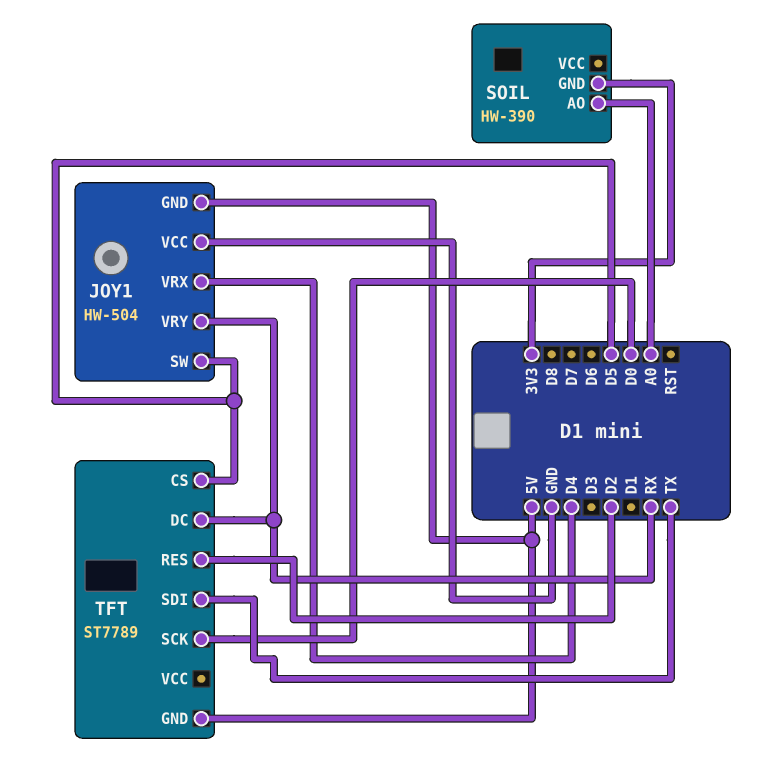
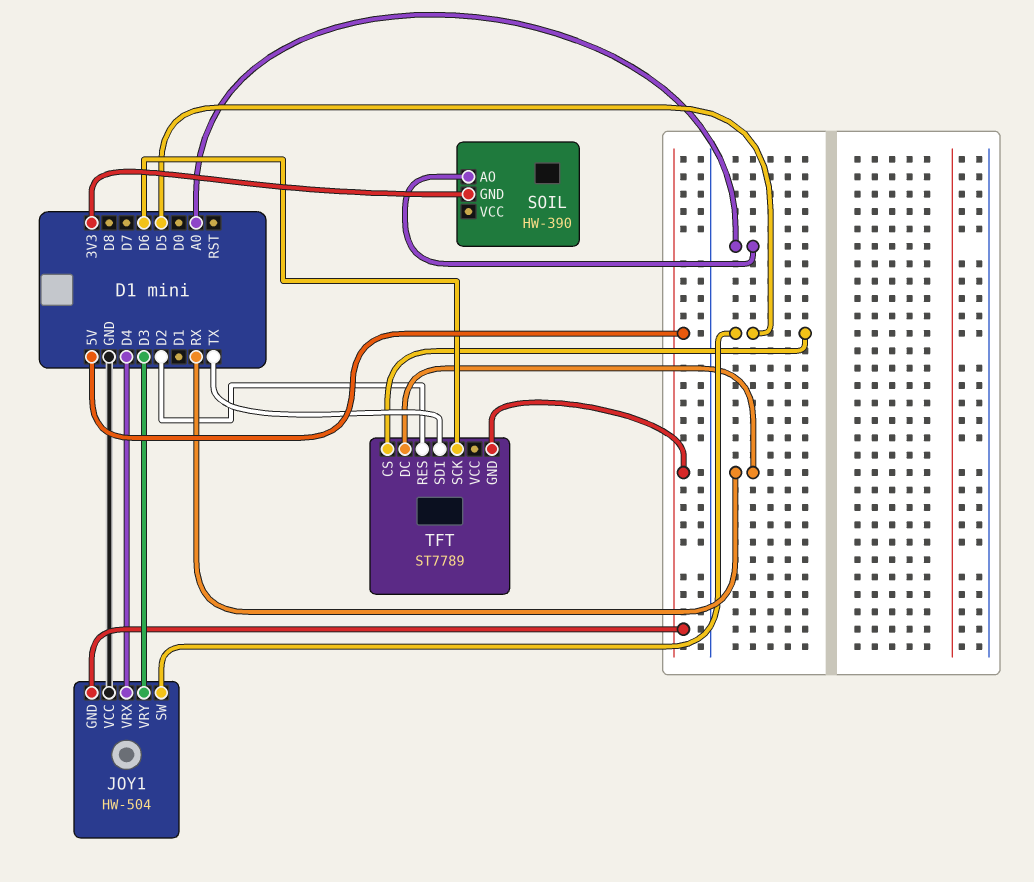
JOY1 pin VRY: RX -> D3
TFT pin SCK: D0 -> D6

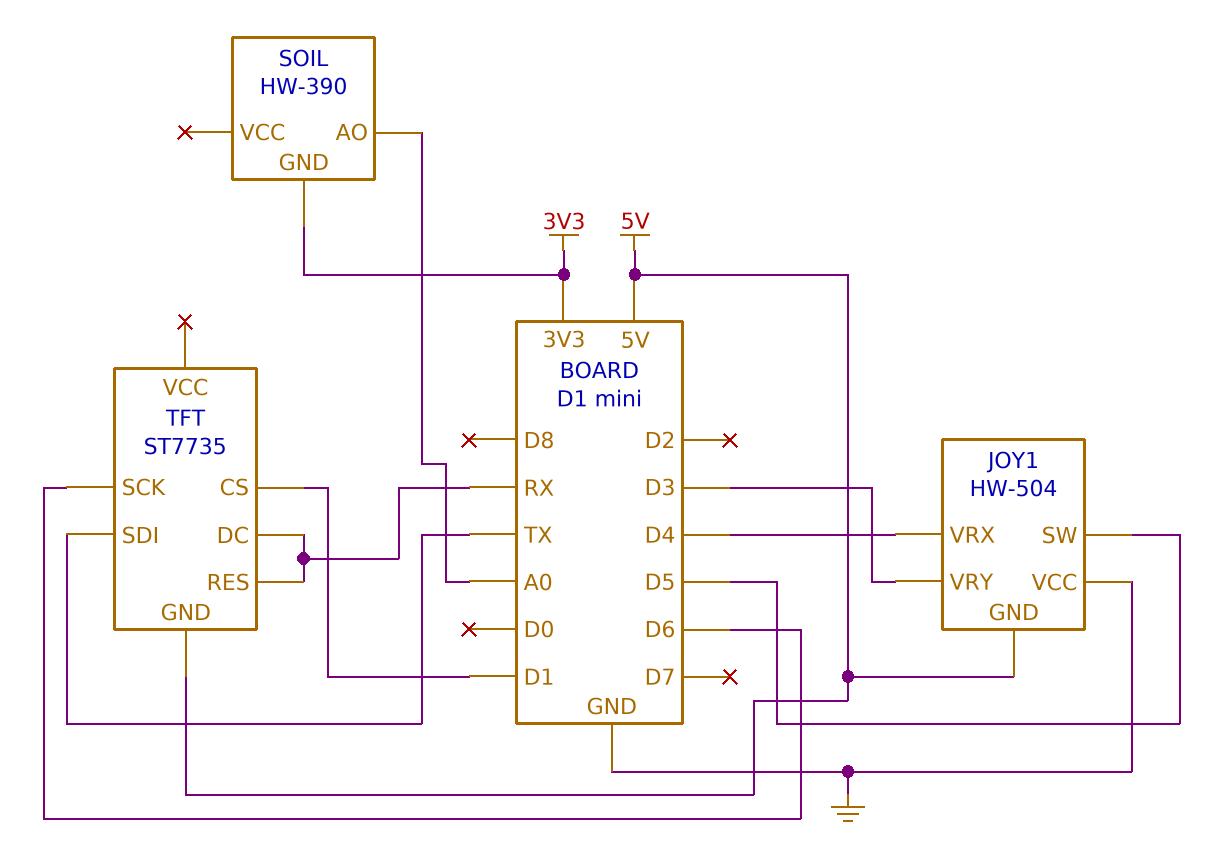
TFT: ST7789 -> ST7735
TFT pin CS: D5 -> D1
TFT pin RES: D2 -> RX

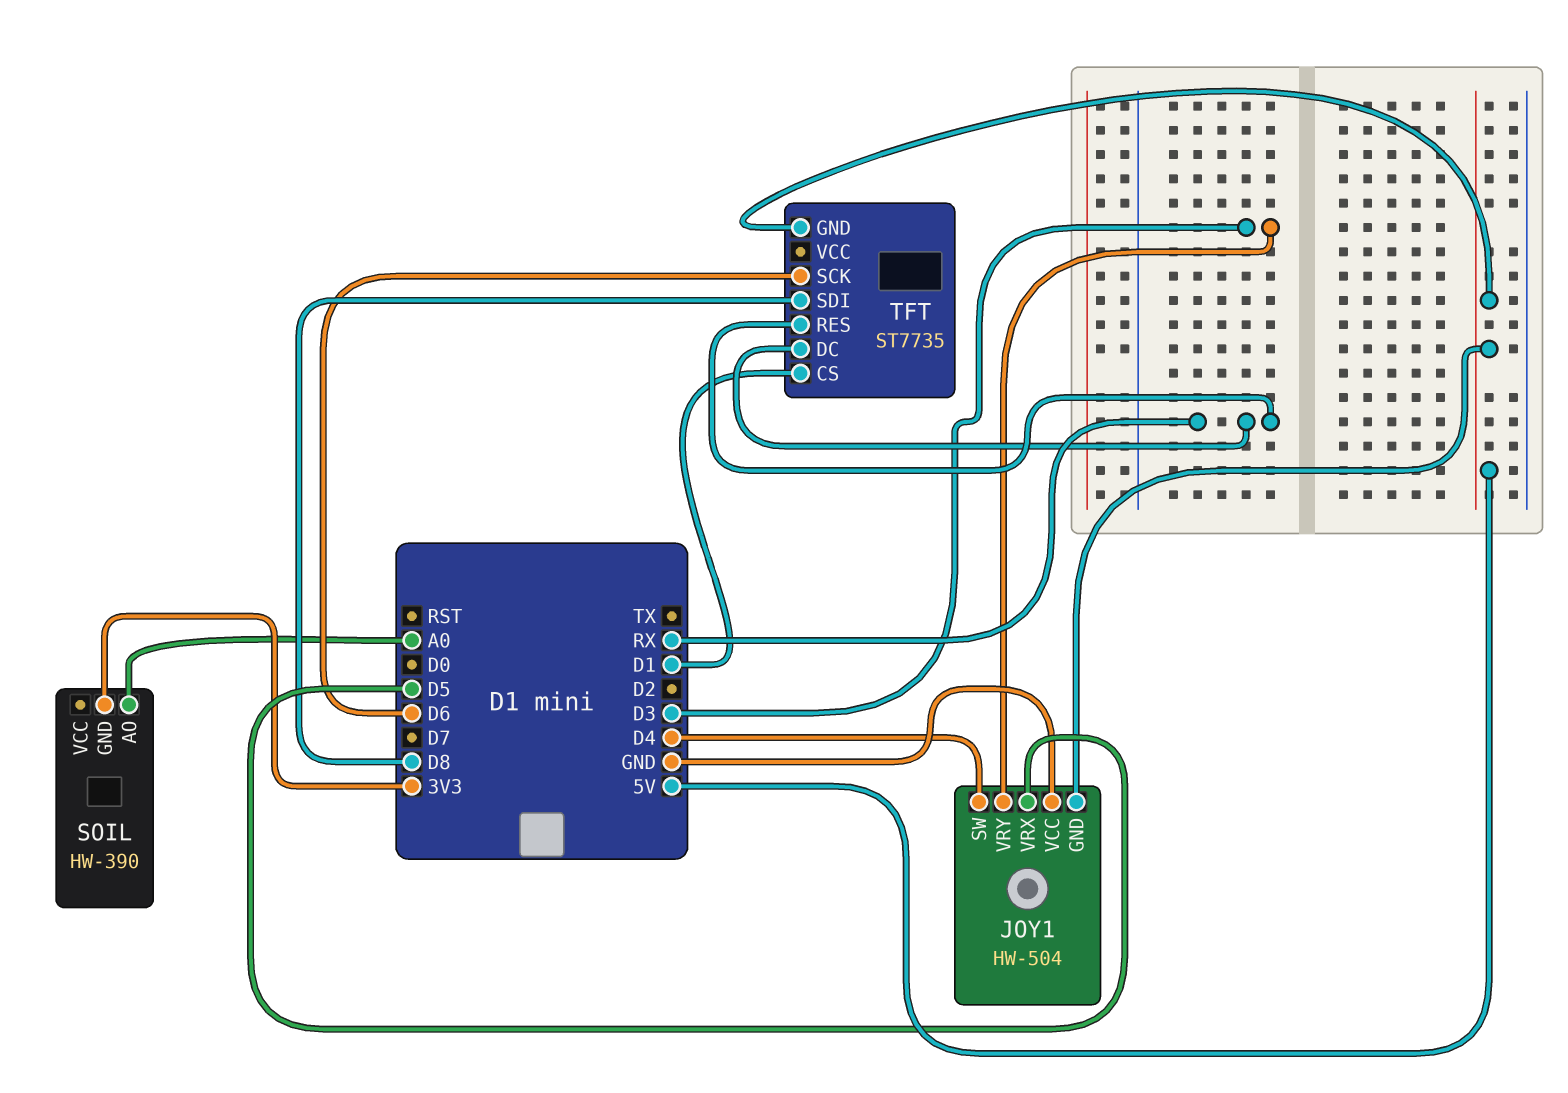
JOY1 pin SW: D5 -> D4
JOY1 pin VRX: D4 -> D5
TFT pin SDI: TX -> D8

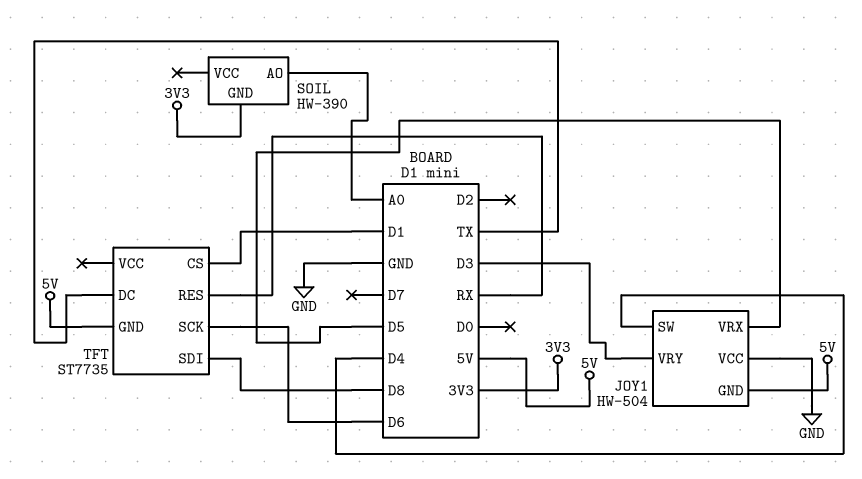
TFT pin DC: RX -> TX

